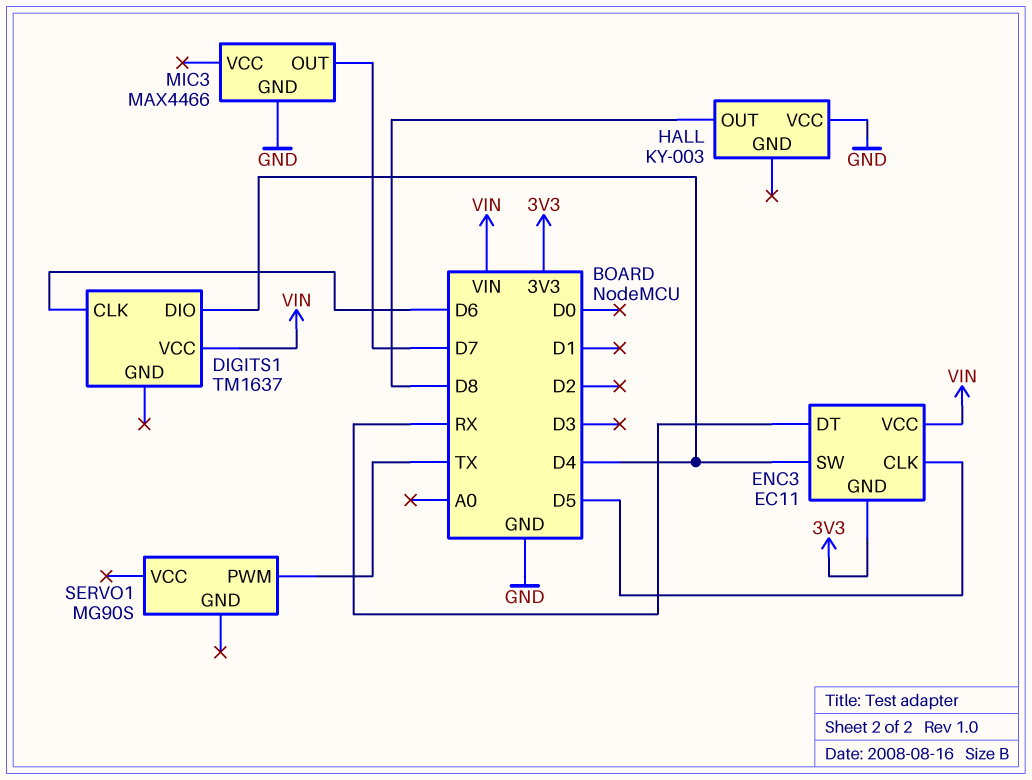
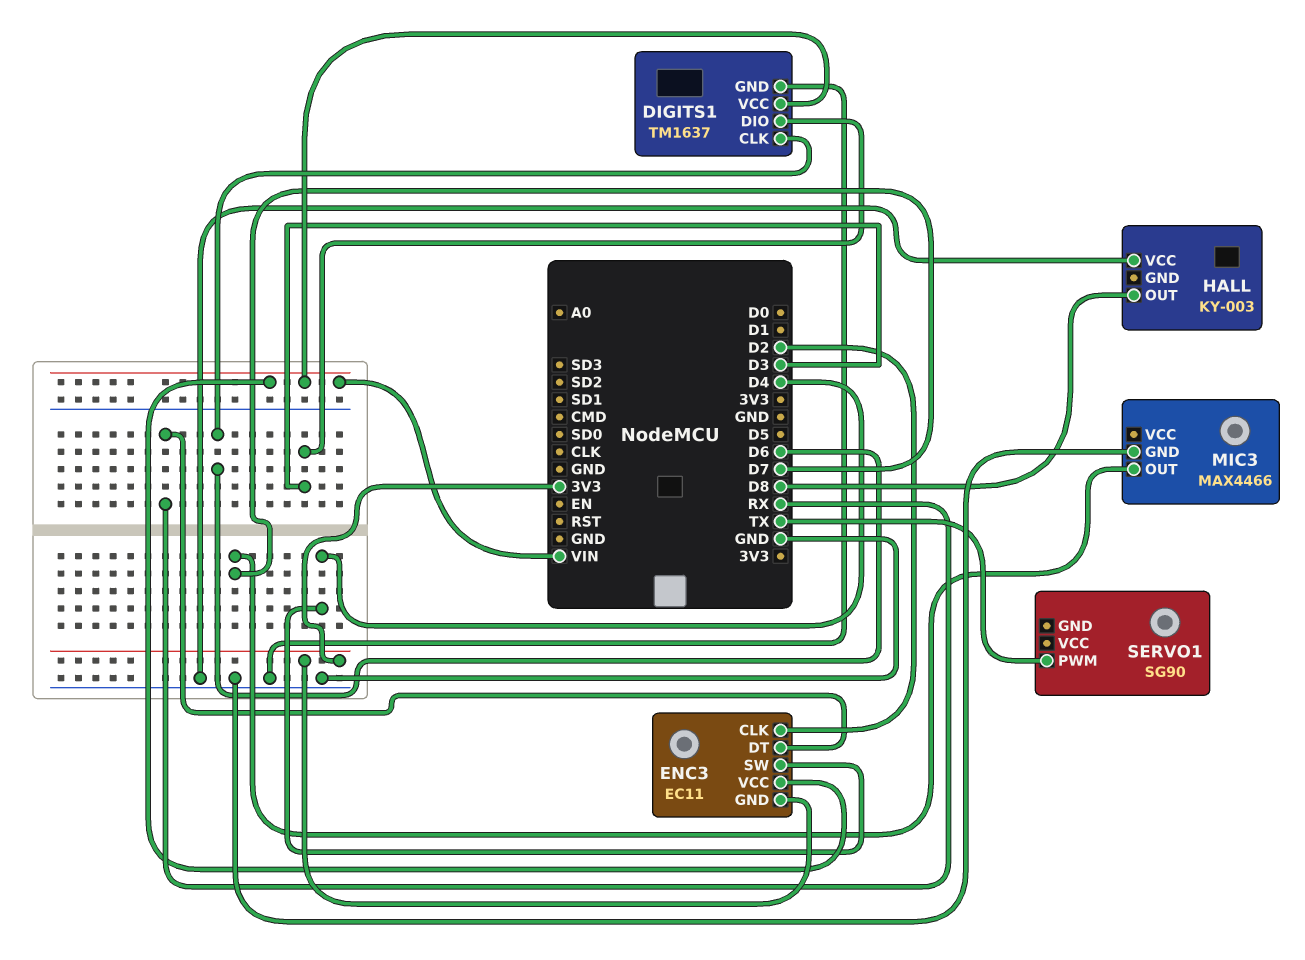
DIGITS1 pin DIO: D4 -> D3
DIGITS1 pin GND: none -> GND
ENC3 pin CLK: D5 -> D2
SERVO1: MG90S -> SG90

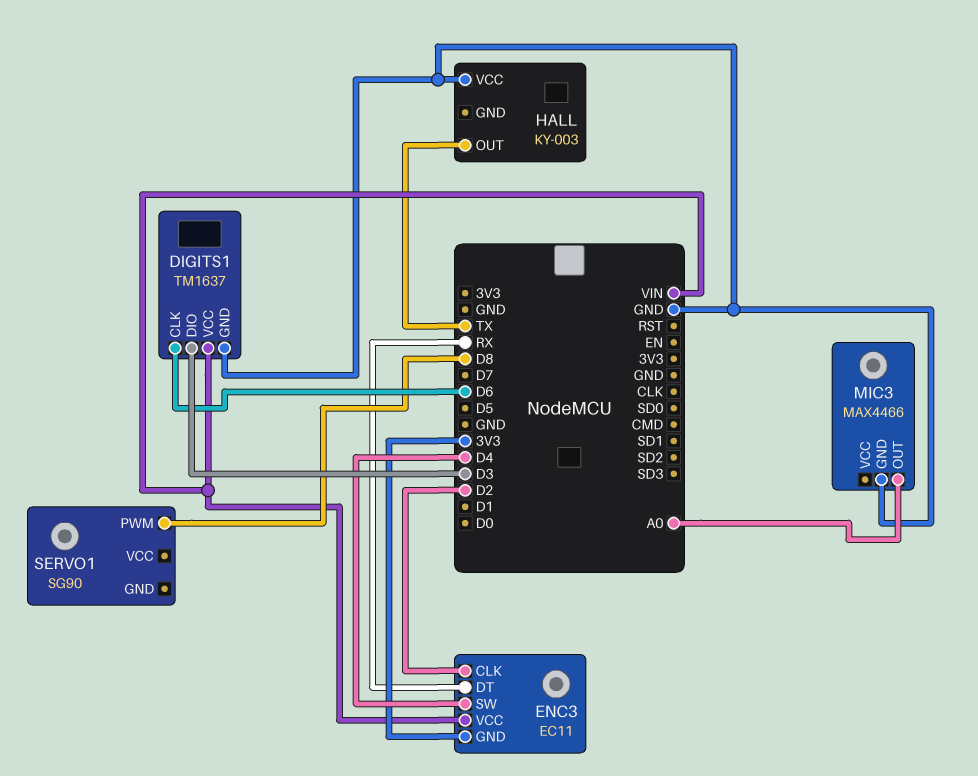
HALL pin OUT: D8 -> TX
MIC3 pin OUT: D7 -> A0
SERVO1 pin PWM: TX -> D8

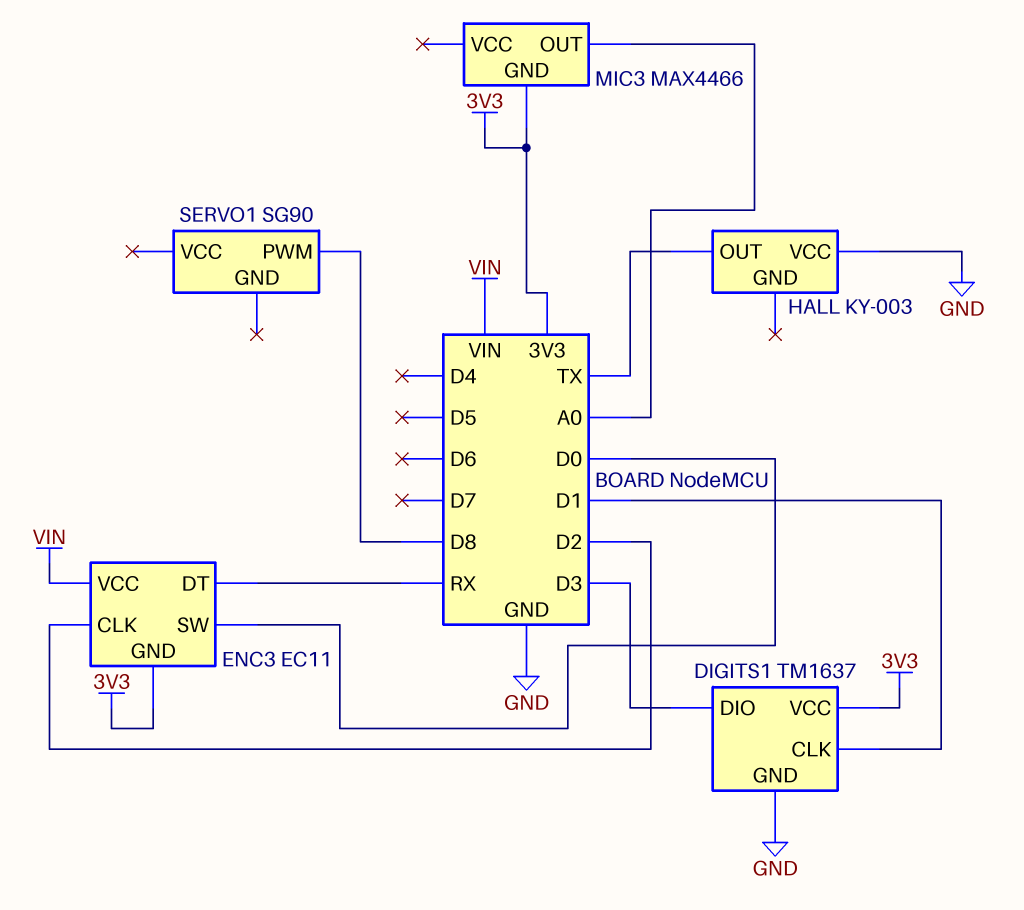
DIGITS1 pin CLK: D6 -> D1
DIGITS1 pin VCC: VIN -> 3V3
ENC3 pin SW: D4 -> D0
MIC3 pin GND: GND -> 3V3

